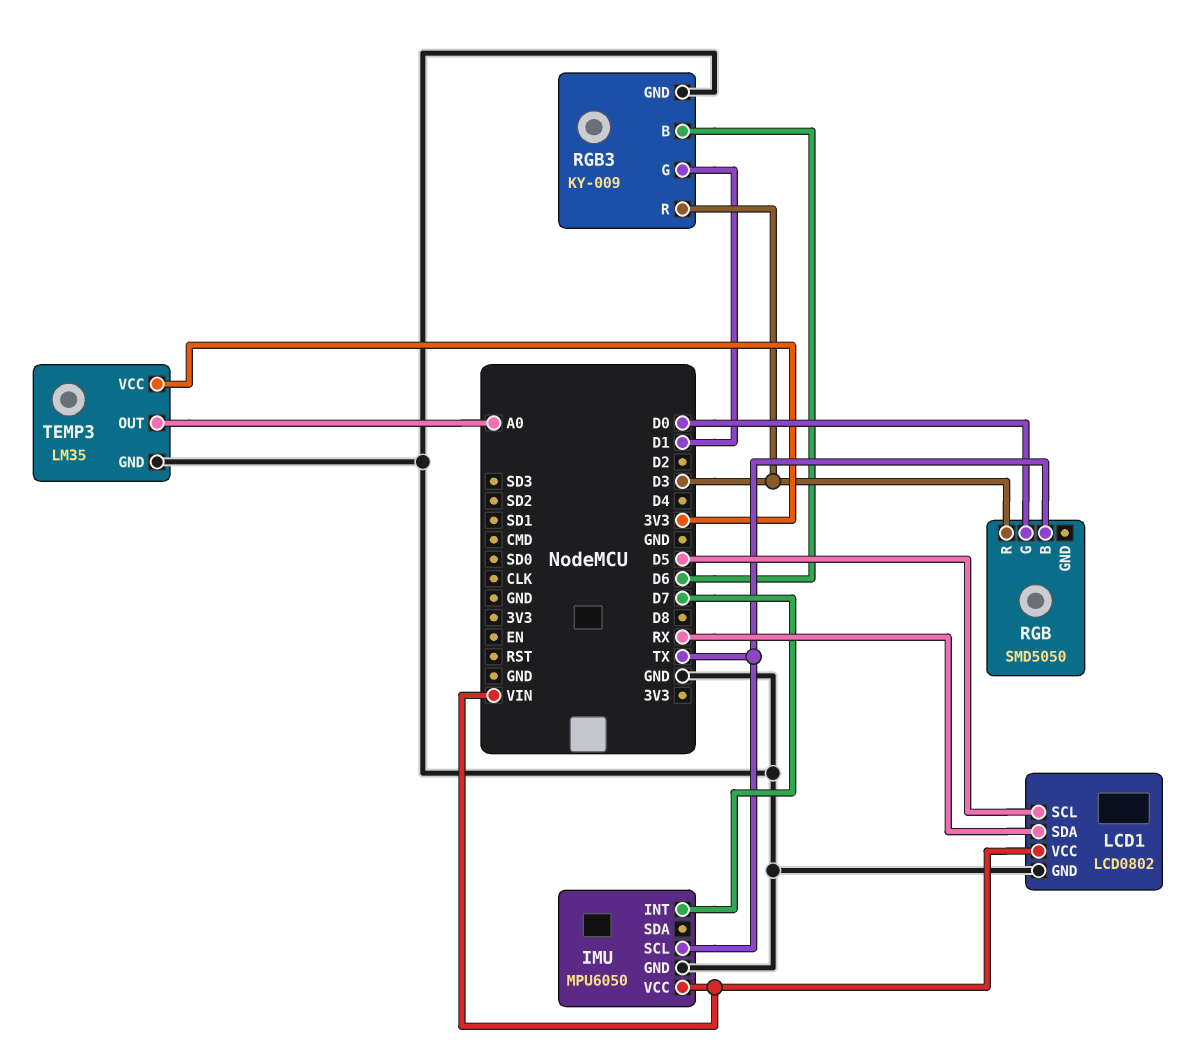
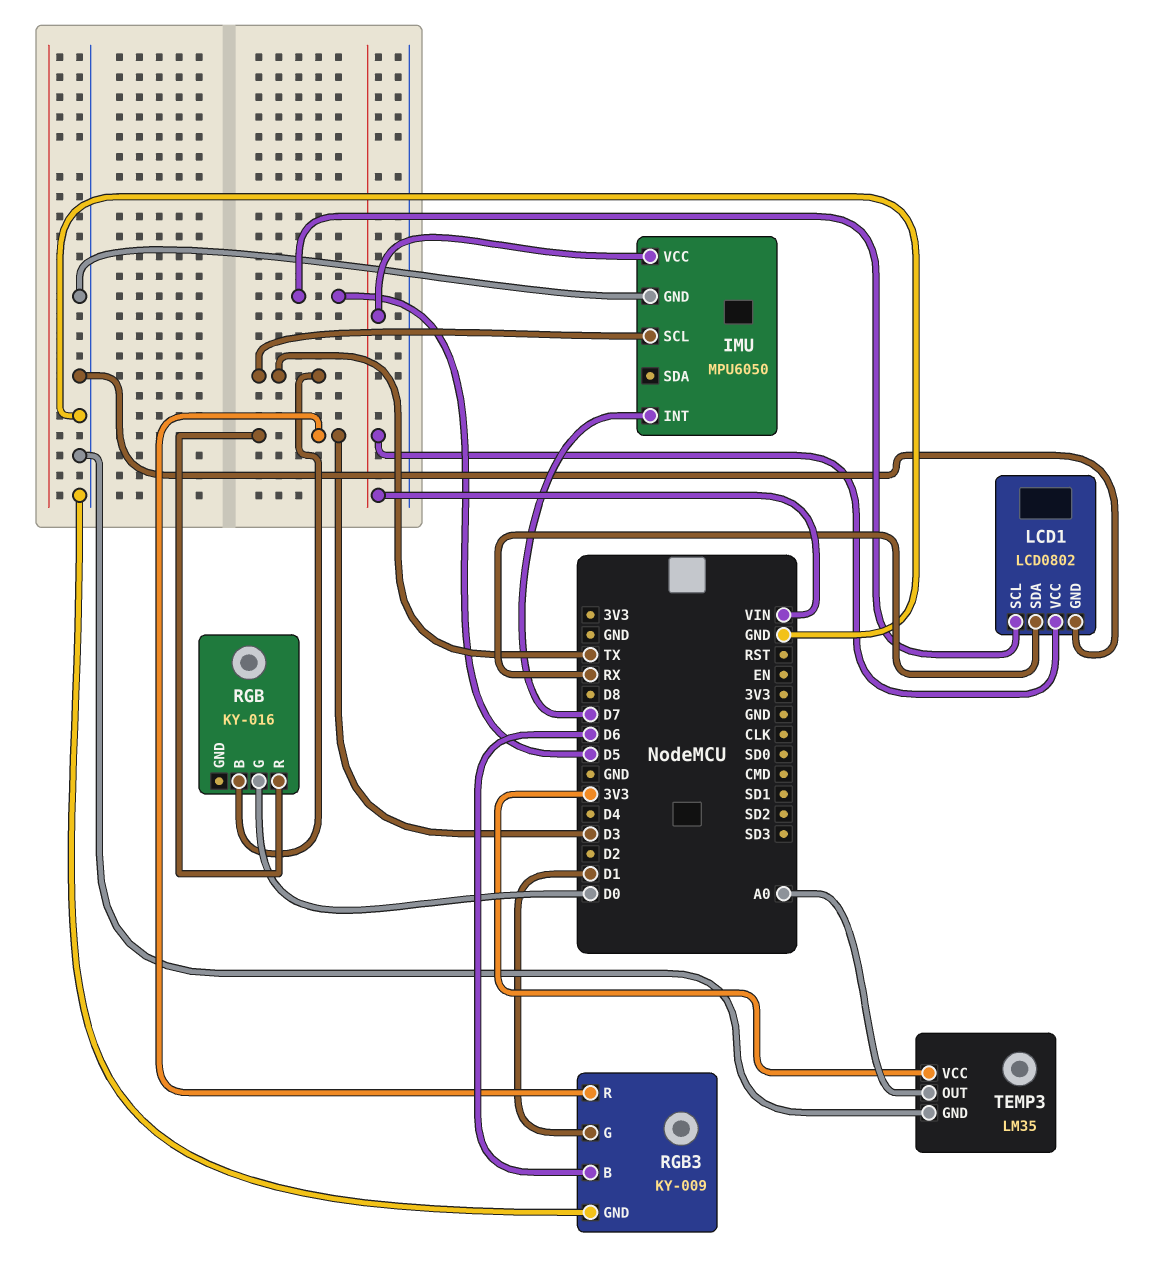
RGB: SMD5050 -> KY-016

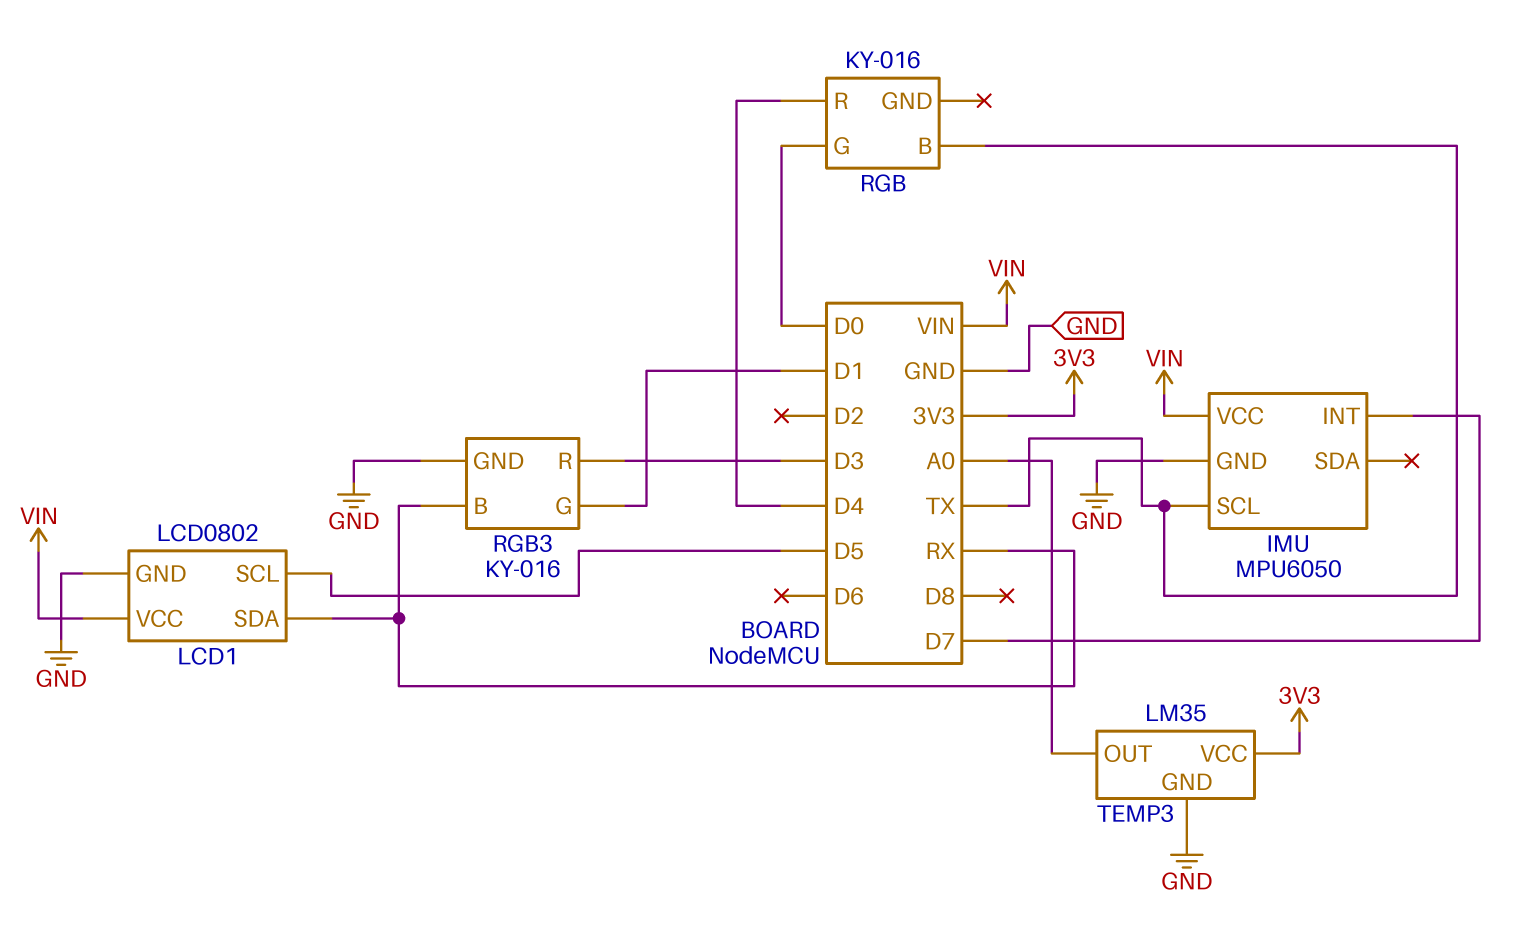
RGB pin R: D3 -> D4
RGB3: KY-009 -> KY-016
RGB3 pin B: D6 -> RX

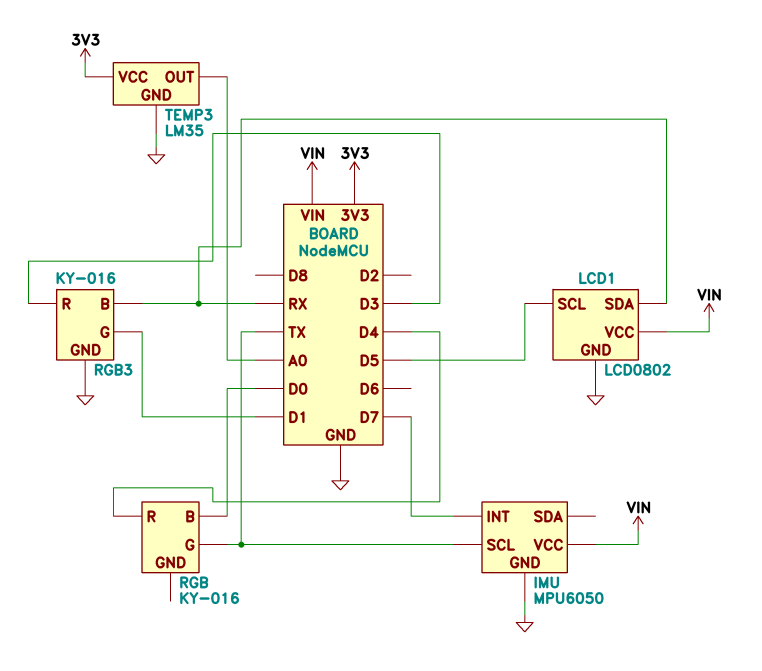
RGB pin B: TX -> D0
RGB pin G: D0 -> TX

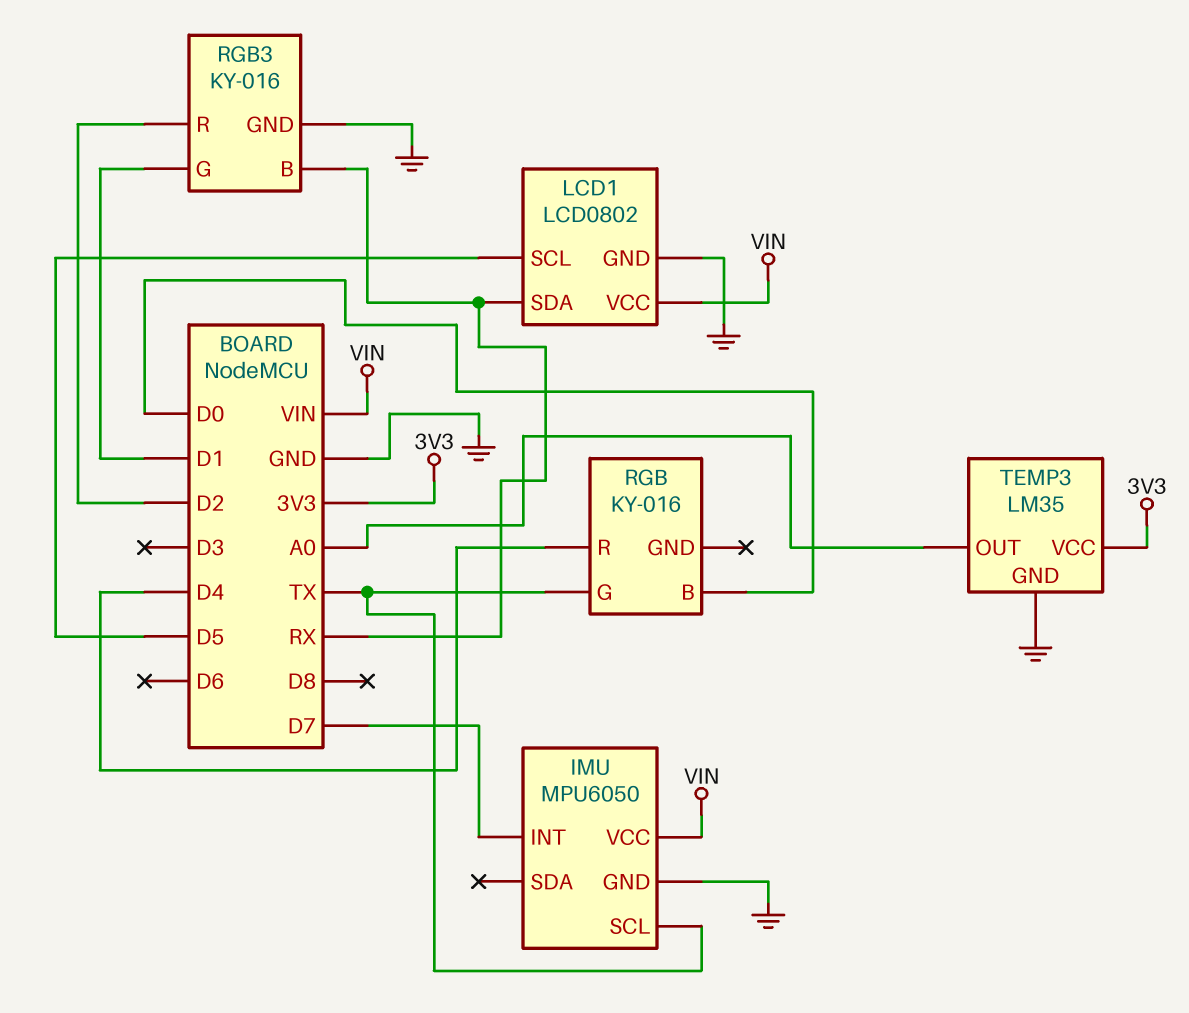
RGB3 pin R: D3 -> D2

